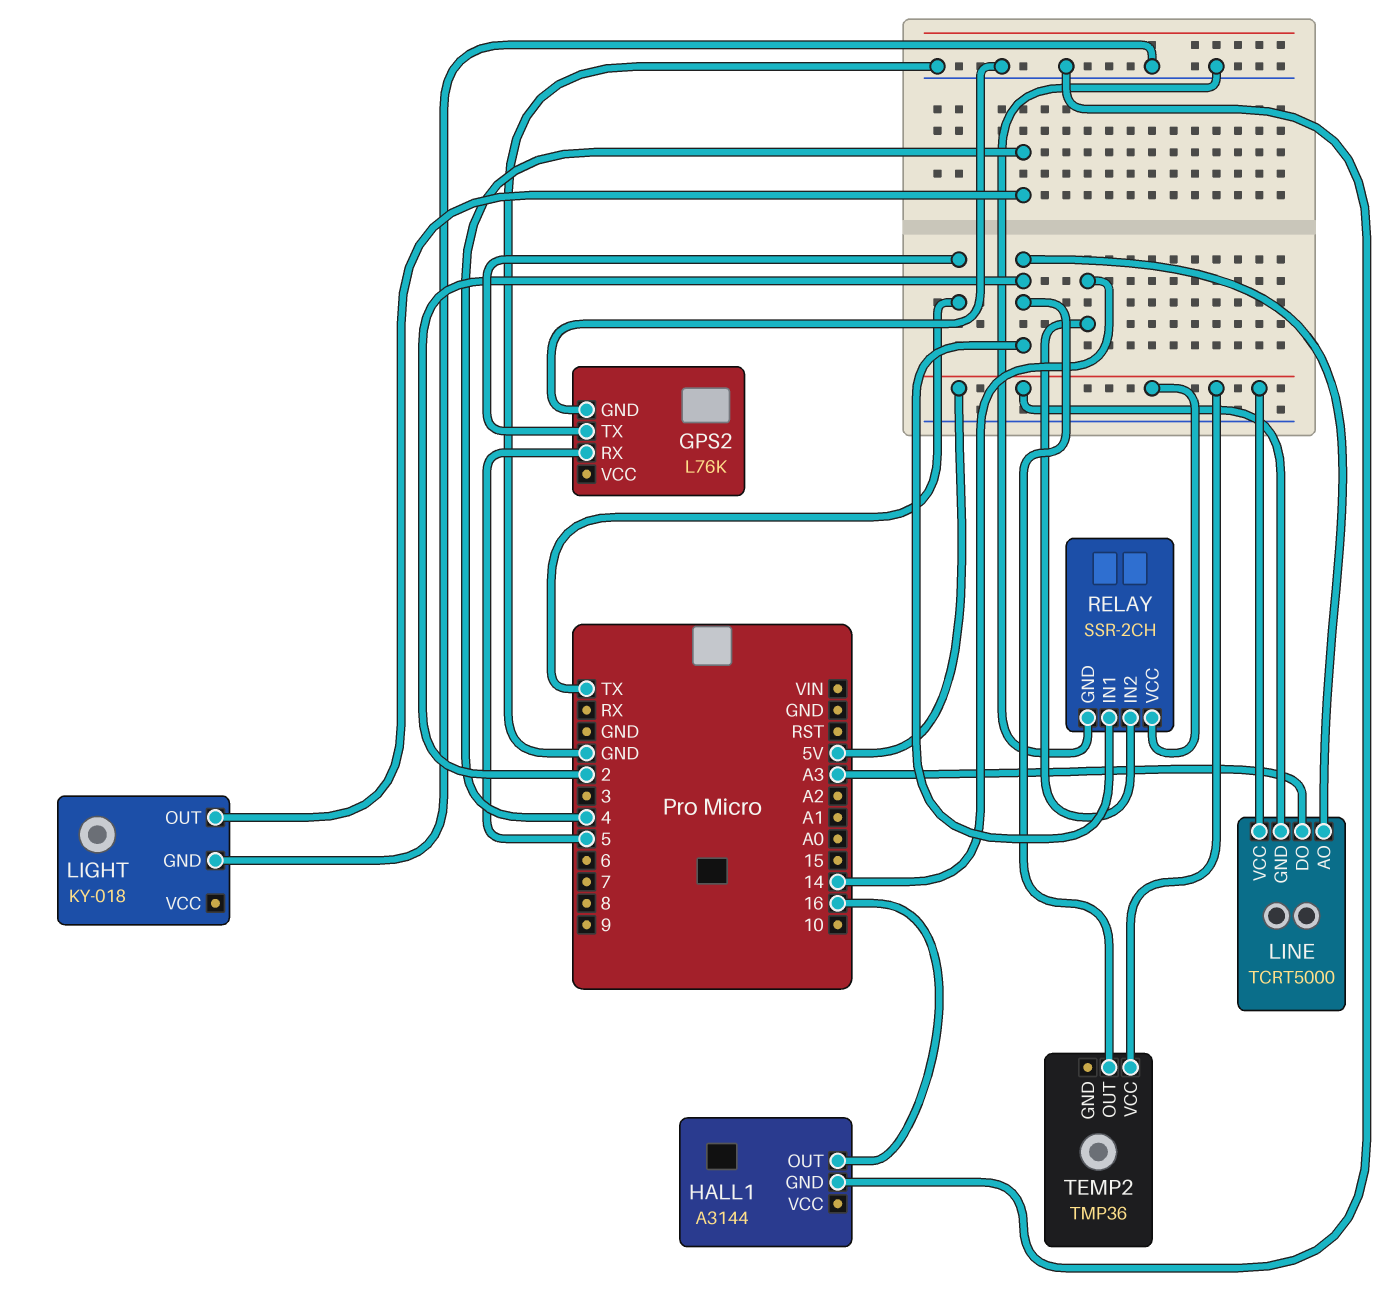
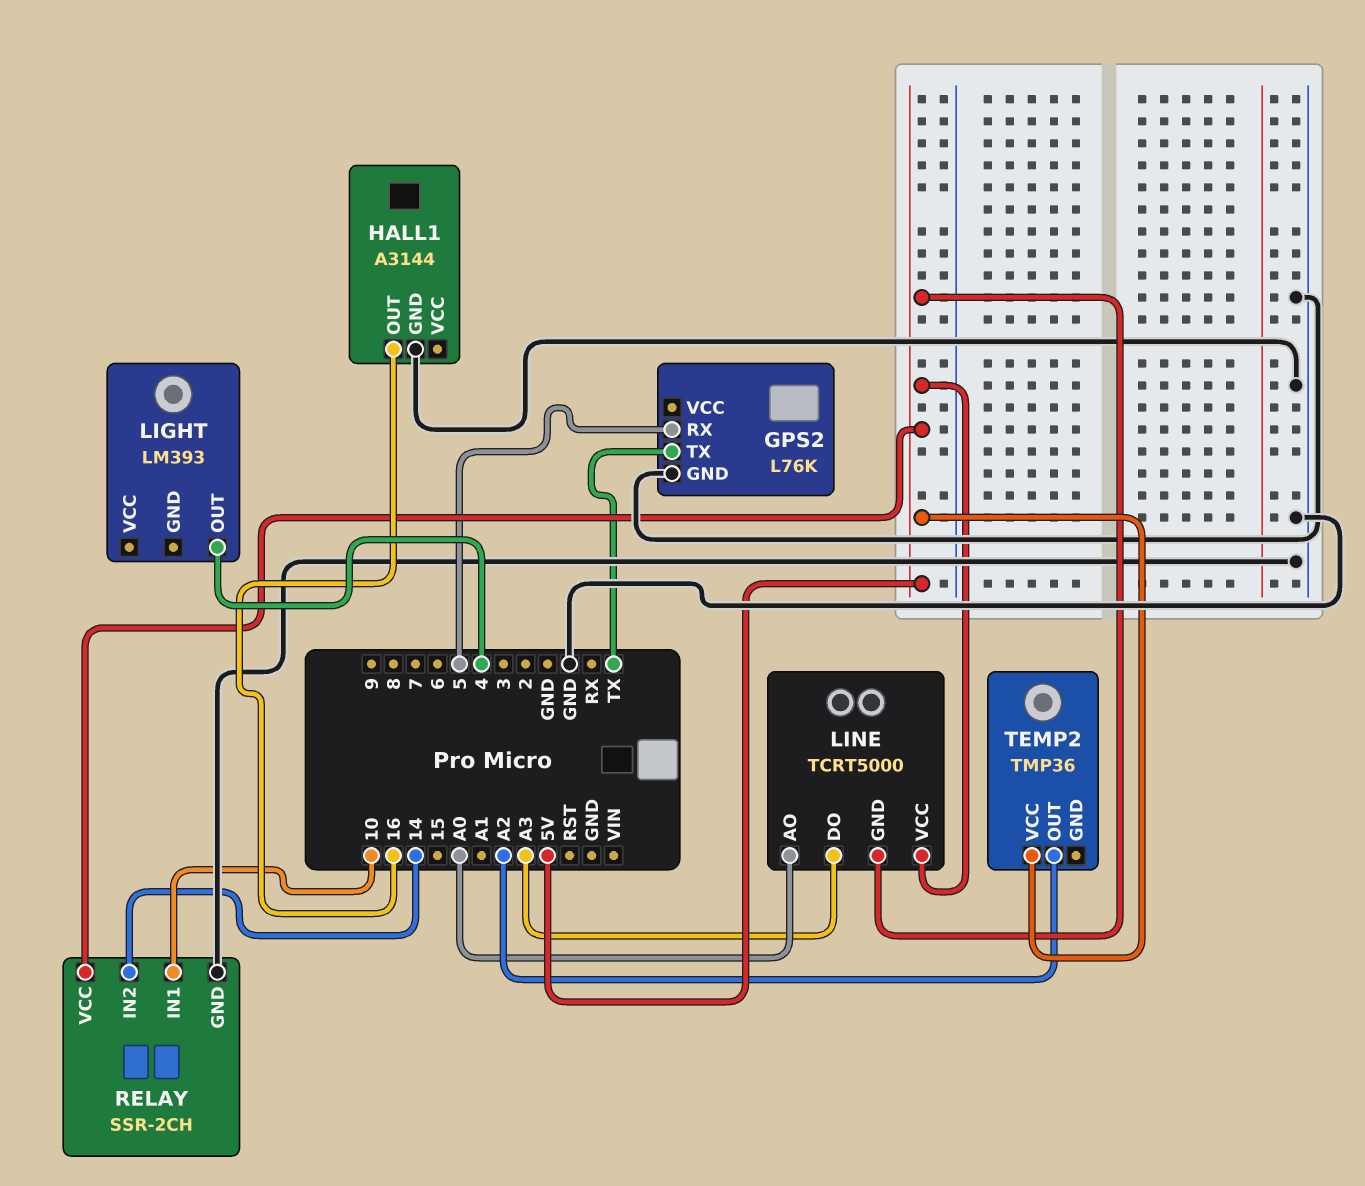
LIGHT: KY-018 -> LM393
LIGHT pin GND: GND -> none
LINE pin AO: 2 -> A0
RELAY pin IN1: 2 -> 10
TEMP2 pin OUT: 2 -> A2

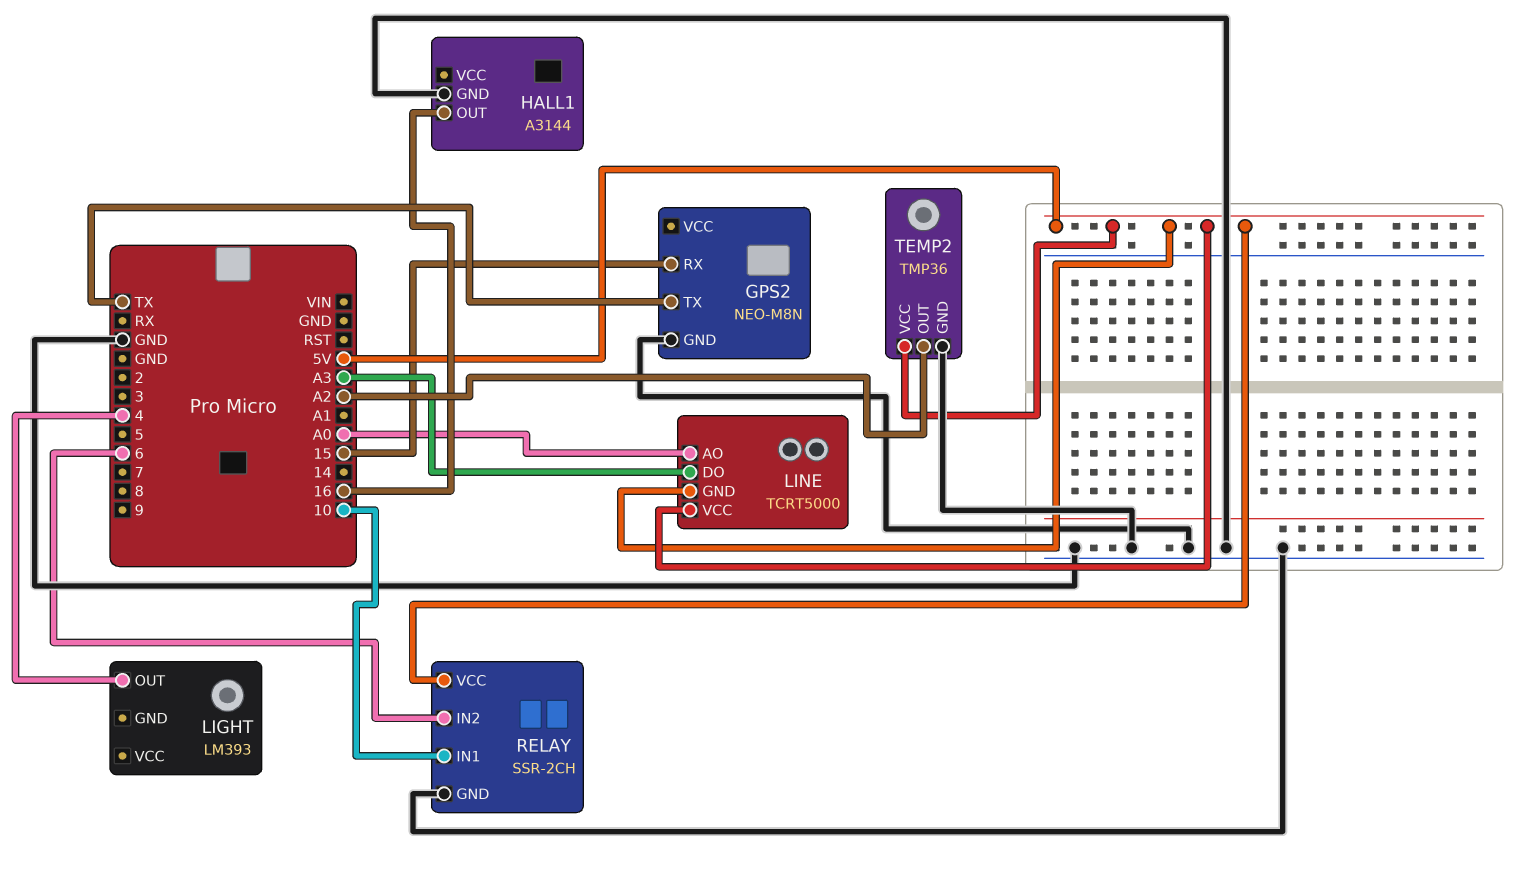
GPS2: L76K -> NEO-M8N
GPS2 pin RX: 5 -> 15
RELAY pin IN2: 14 -> 6
TEMP2 pin GND: none -> GND

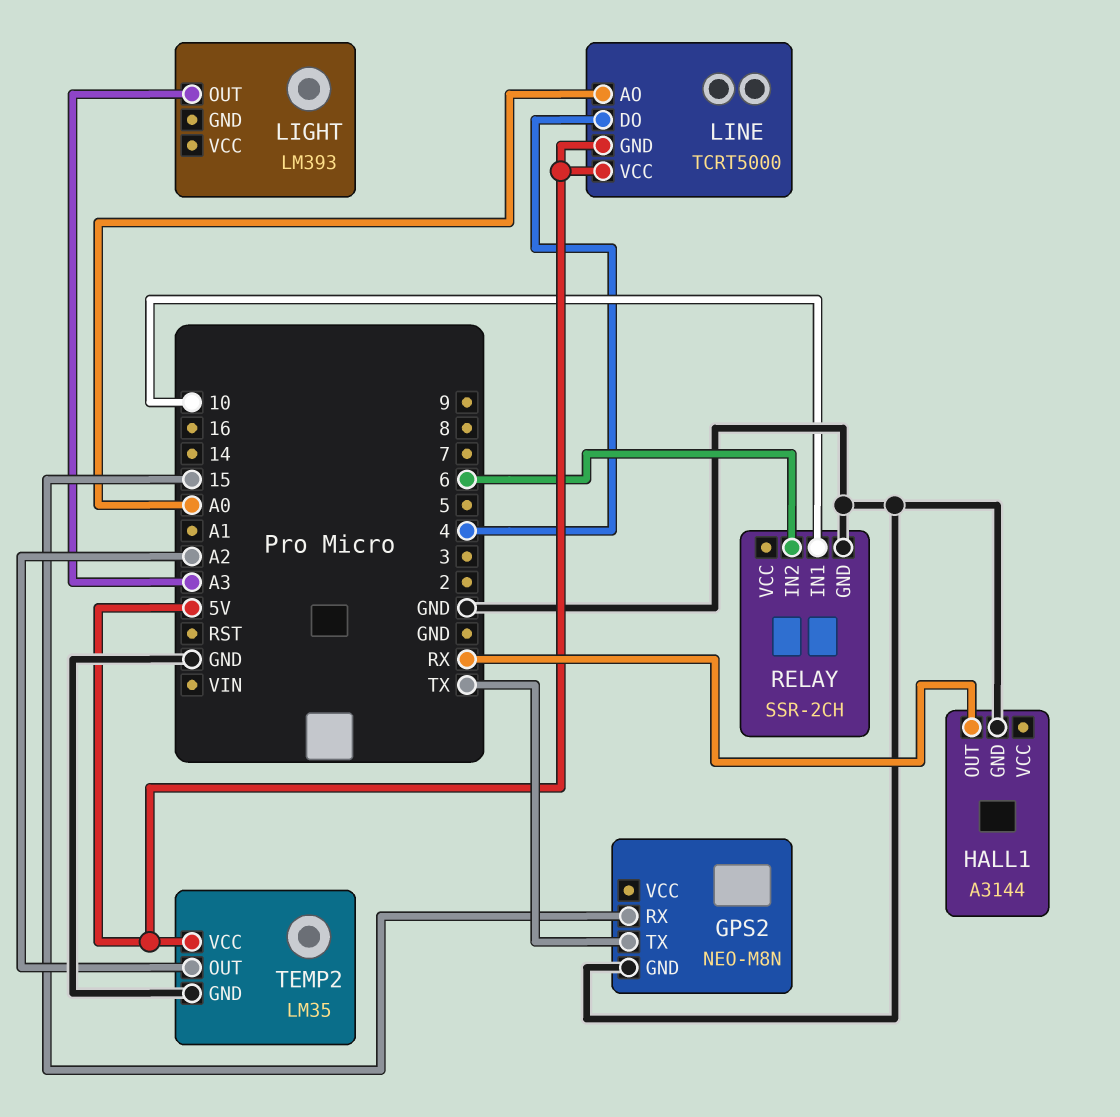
HALL1 pin OUT: 16 -> RX
LIGHT pin OUT: 4 -> A3
LINE pin DO: A3 -> 4
RELAY pin VCC: 5V -> none
TEMP2: TMP36 -> LM35

